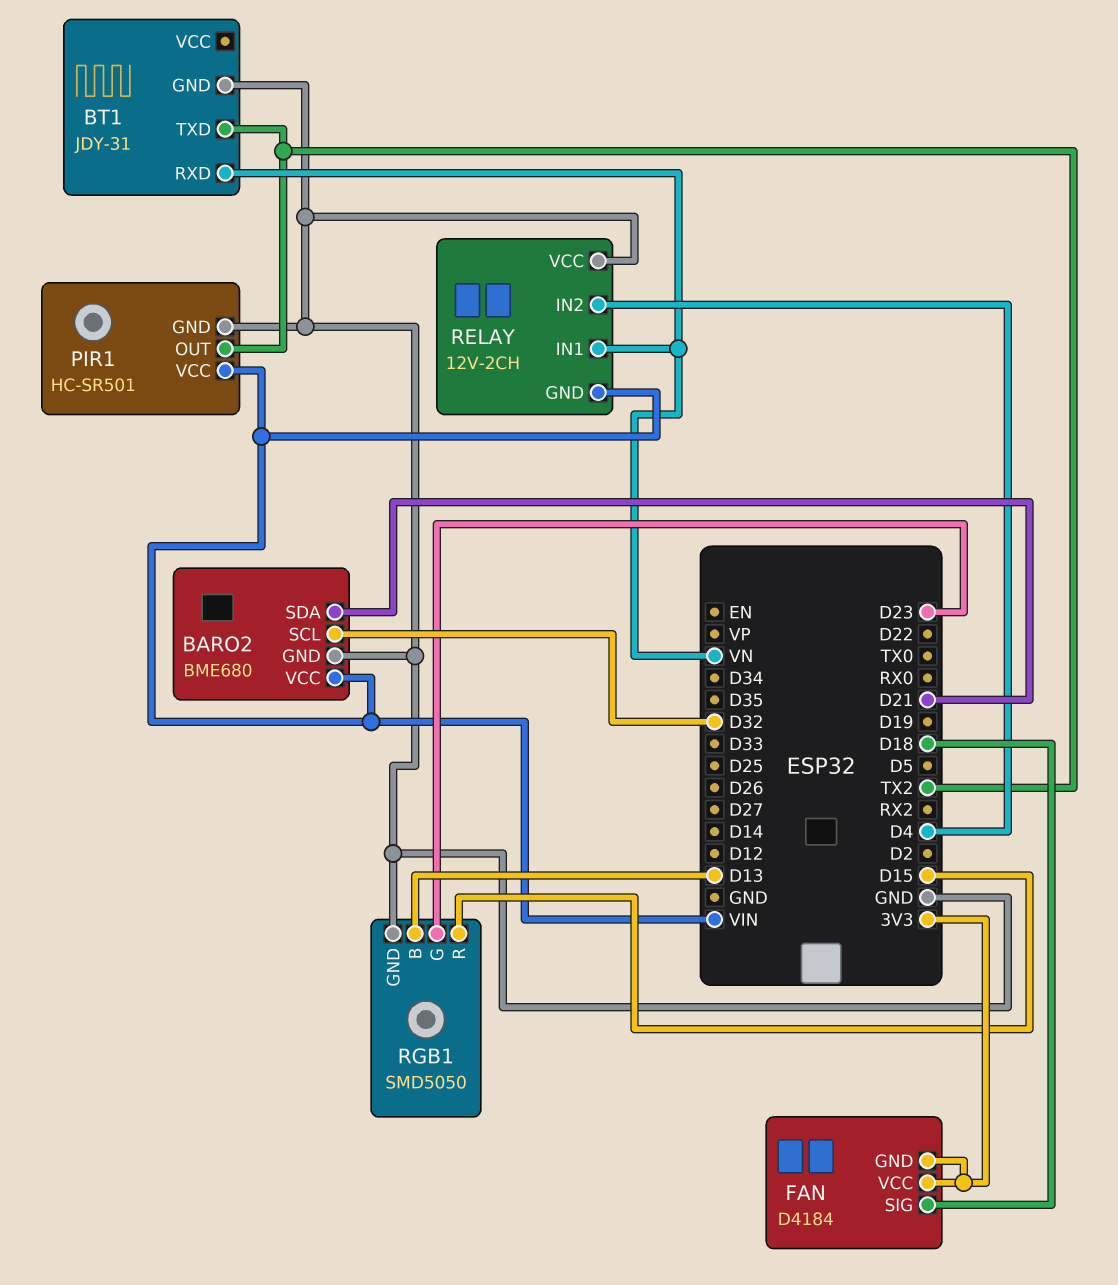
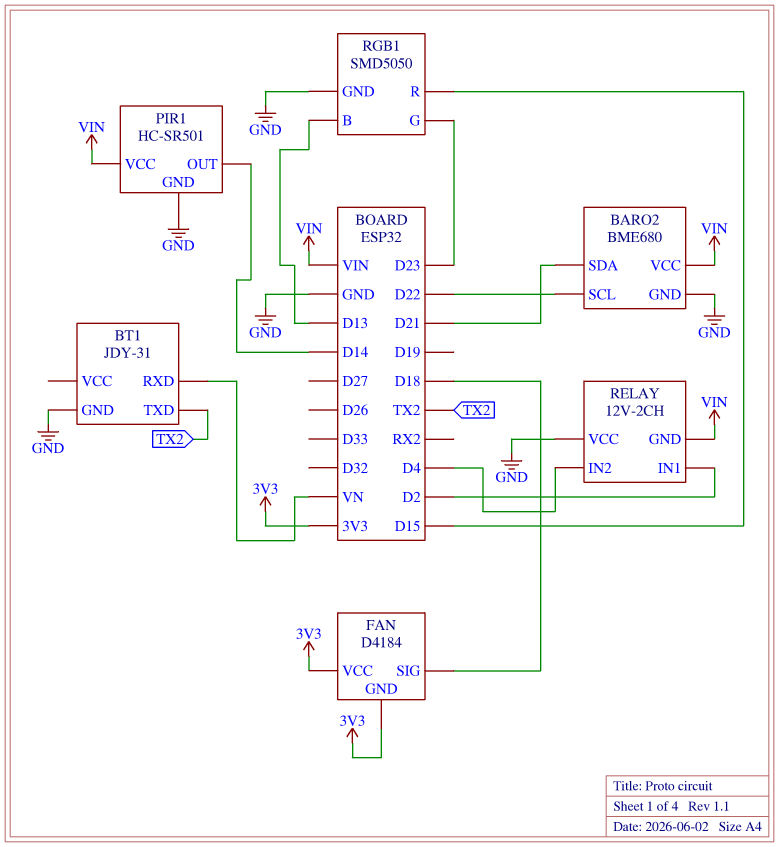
BARO2 pin SCL: D32 -> D22
PIR1 pin OUT: TX2 -> D14
RELAY pin IN1: VN -> D2

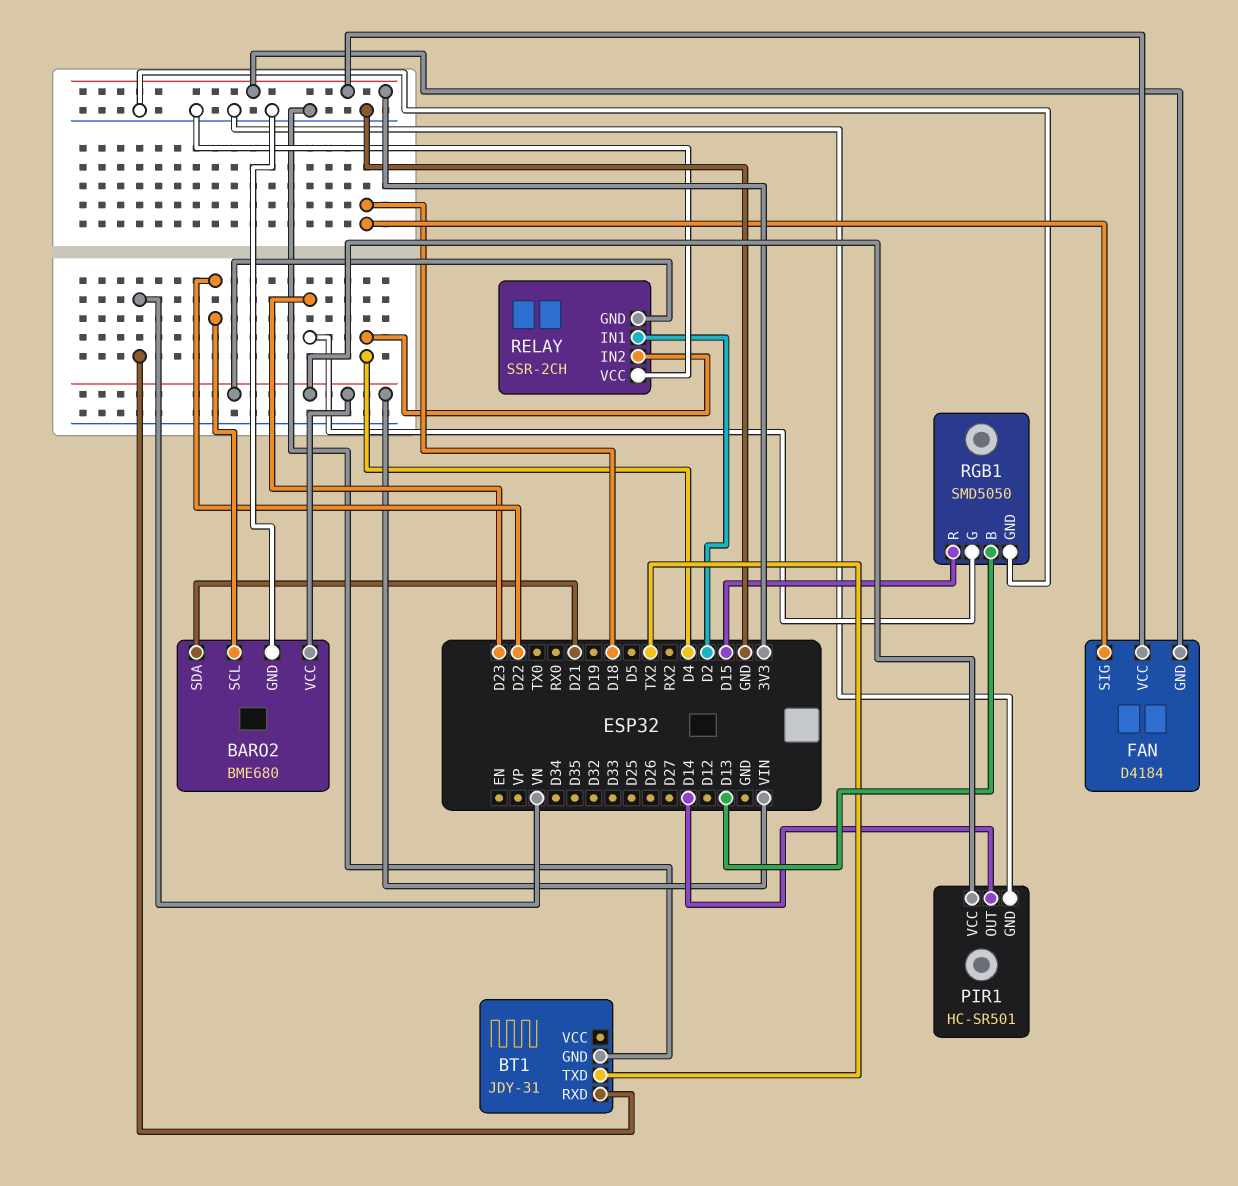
RELAY: 12V-2CH -> SSR-2CH

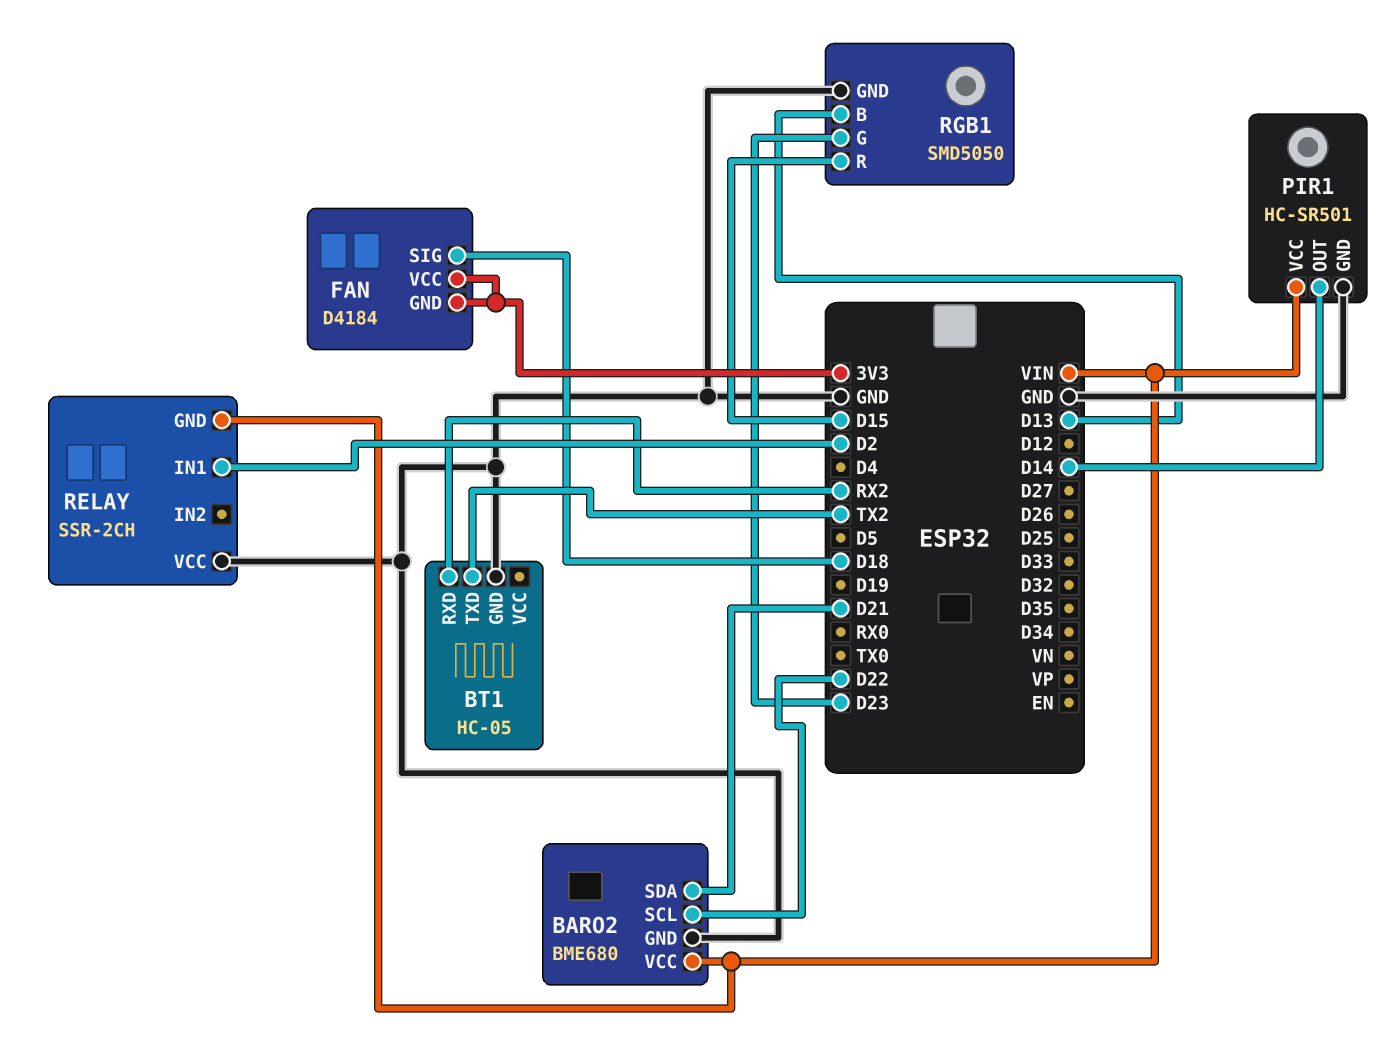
BT1: JDY-31 -> HC-05
BT1 pin RXD: VN -> RX2
RELAY pin IN2: D4 -> none

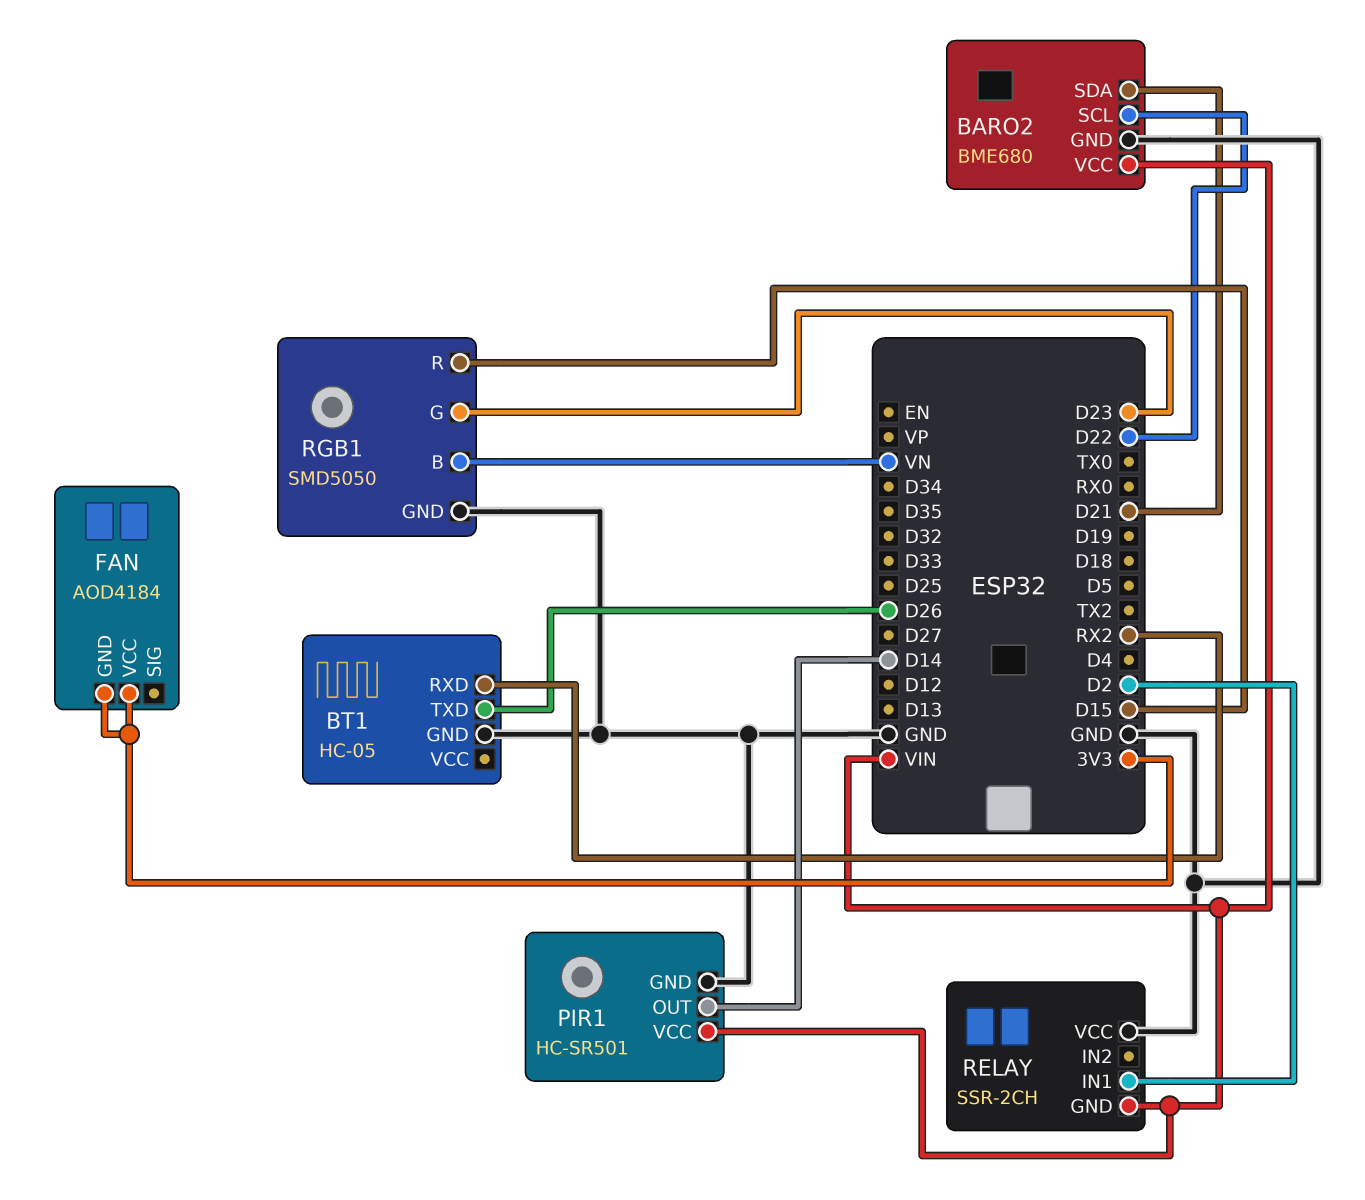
BT1 pin TXD: TX2 -> D26
FAN: D4184 -> AOD4184
FAN pin SIG: D18 -> none
RGB1 pin B: D13 -> VN

